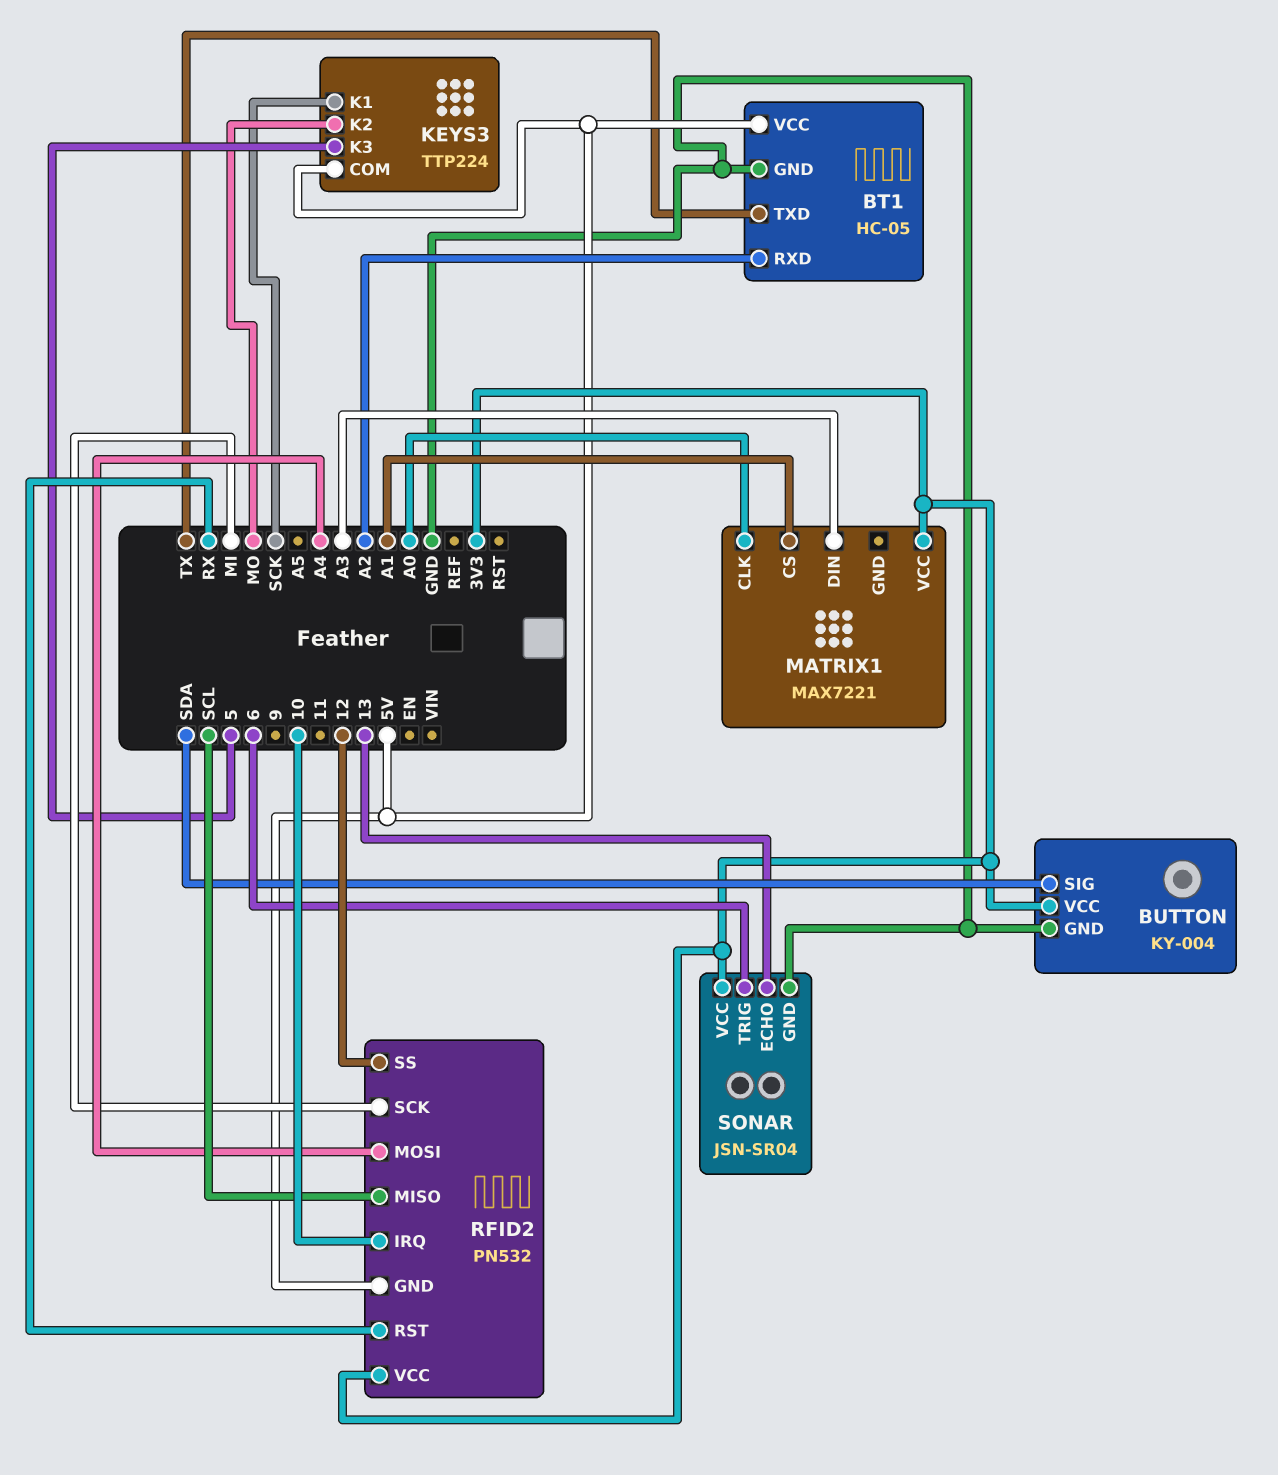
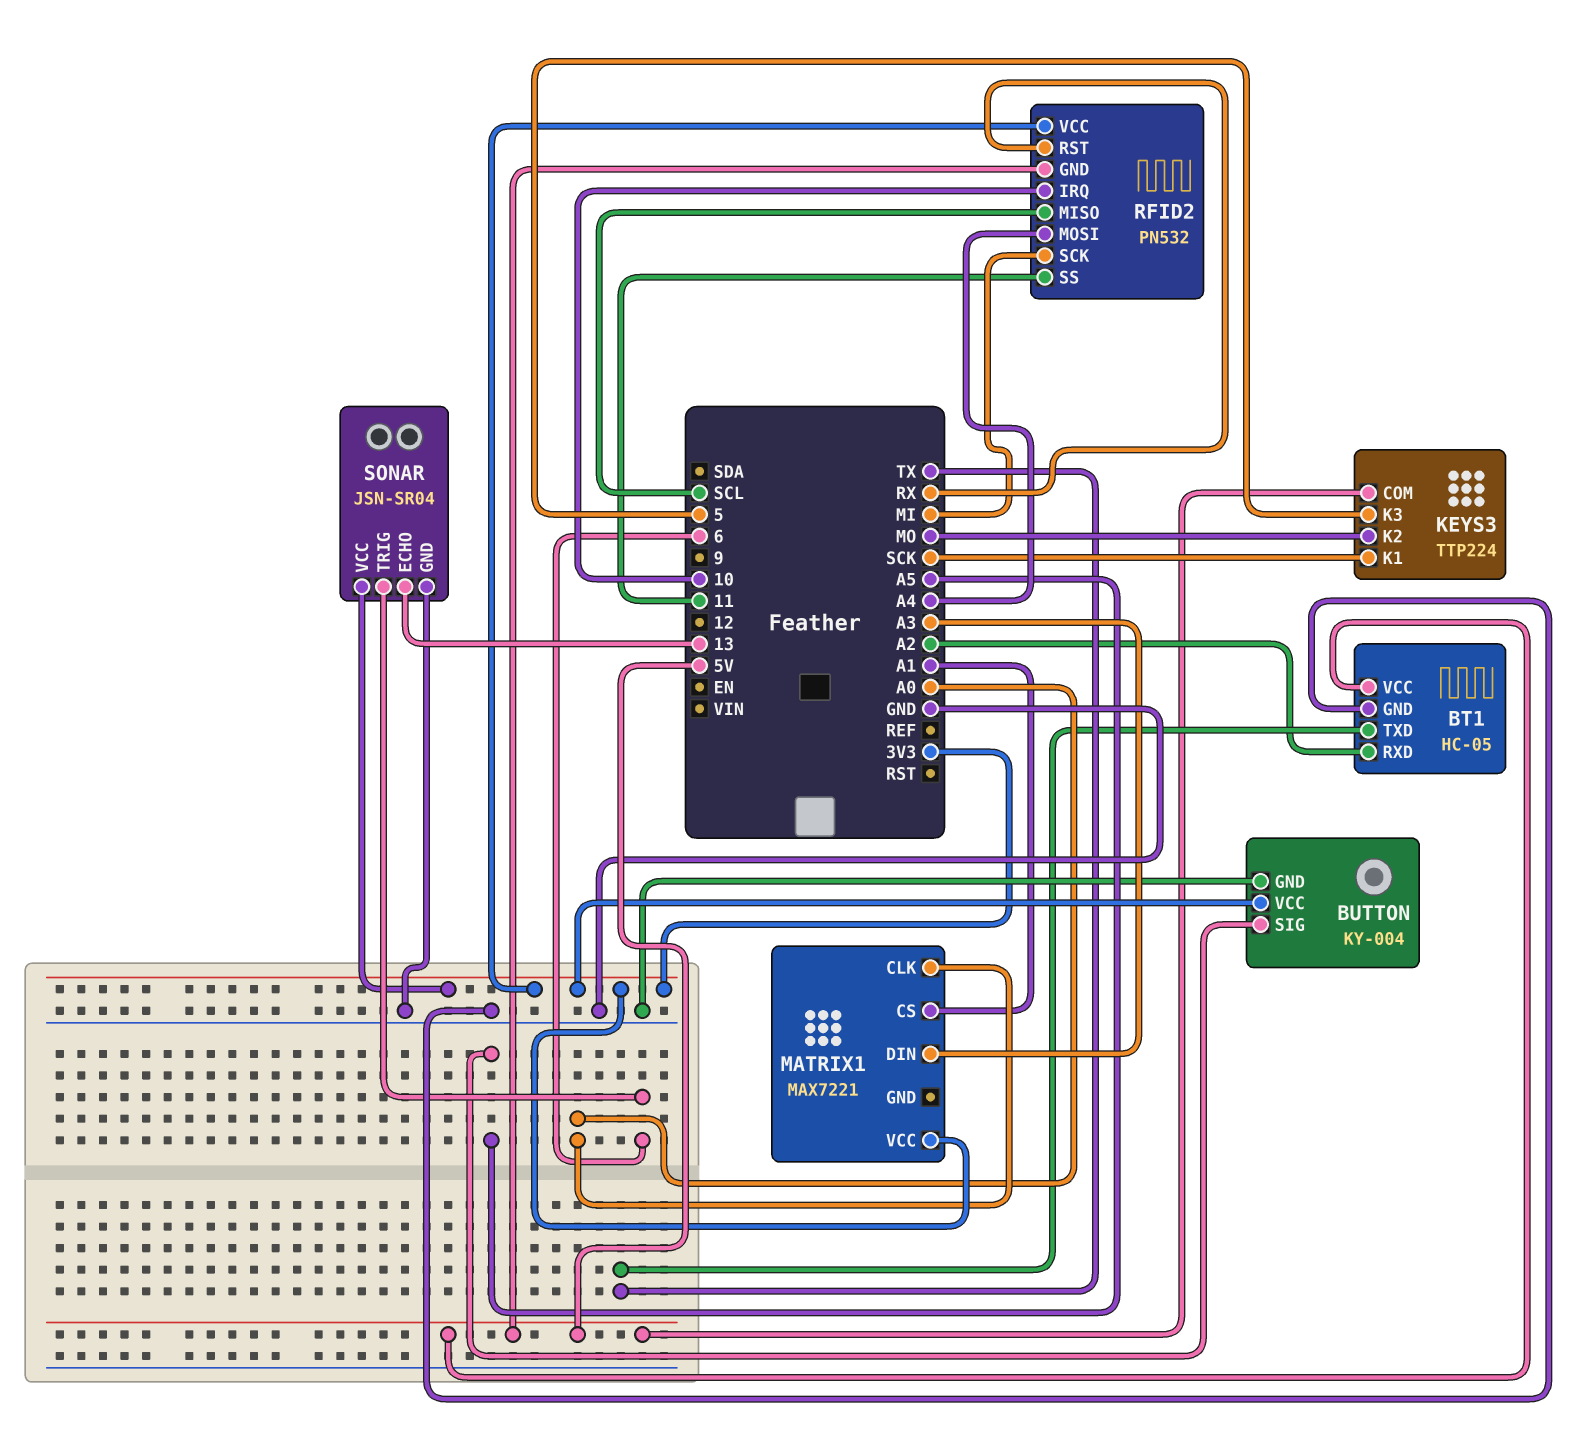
BUTTON pin SIG: SDA -> A5
RFID2 pin SS: 12 -> 11

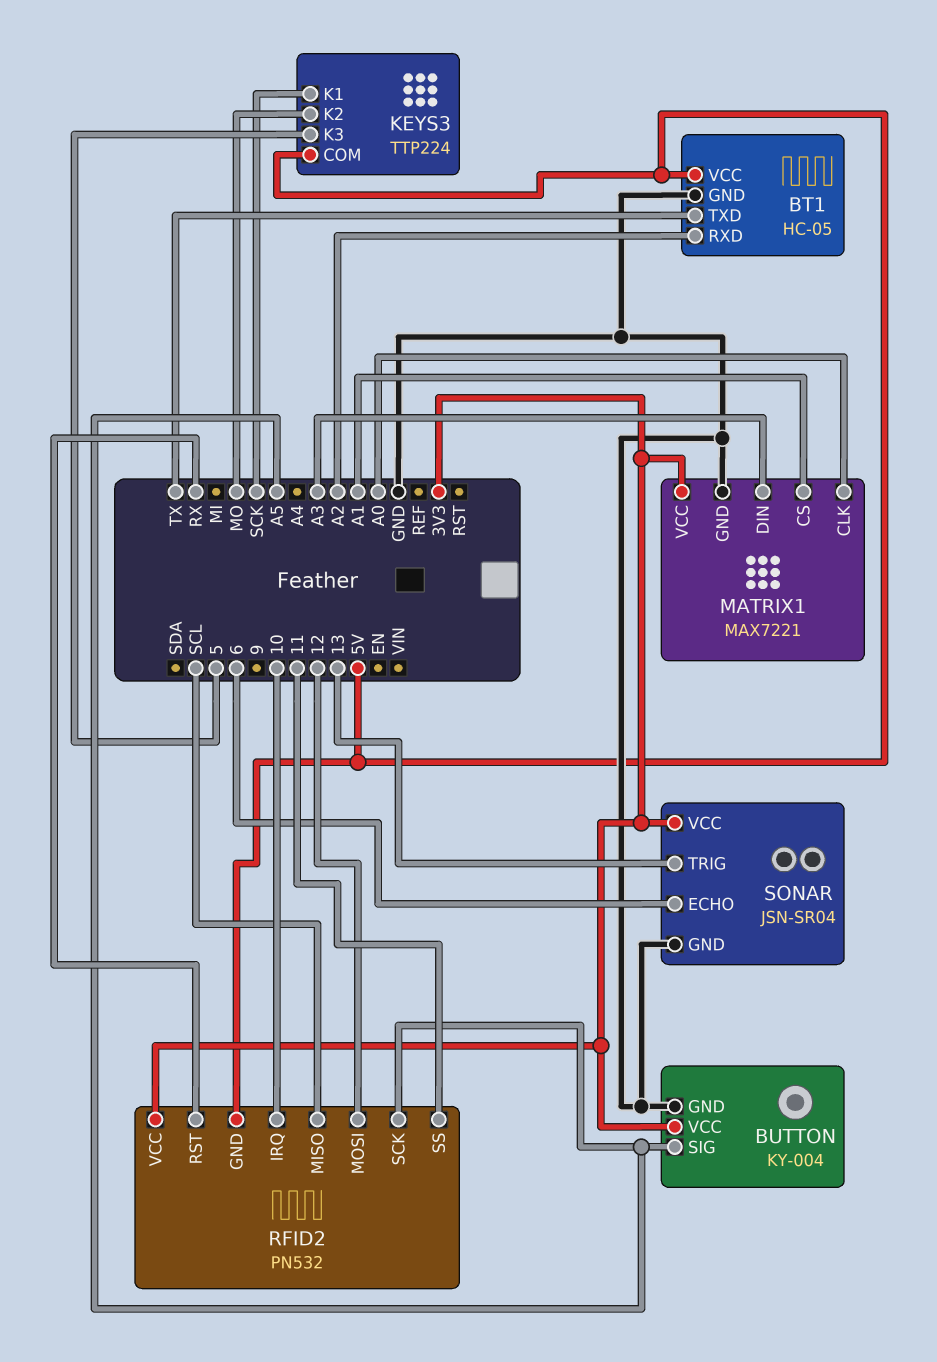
MATRIX1 pin GND: none -> GND
RFID2 pin MOSI: A4 -> 12
RFID2 pin SCK: MI -> A5
SONAR pin ECHO: 13 -> 6
SONAR pin TRIG: 6 -> 13

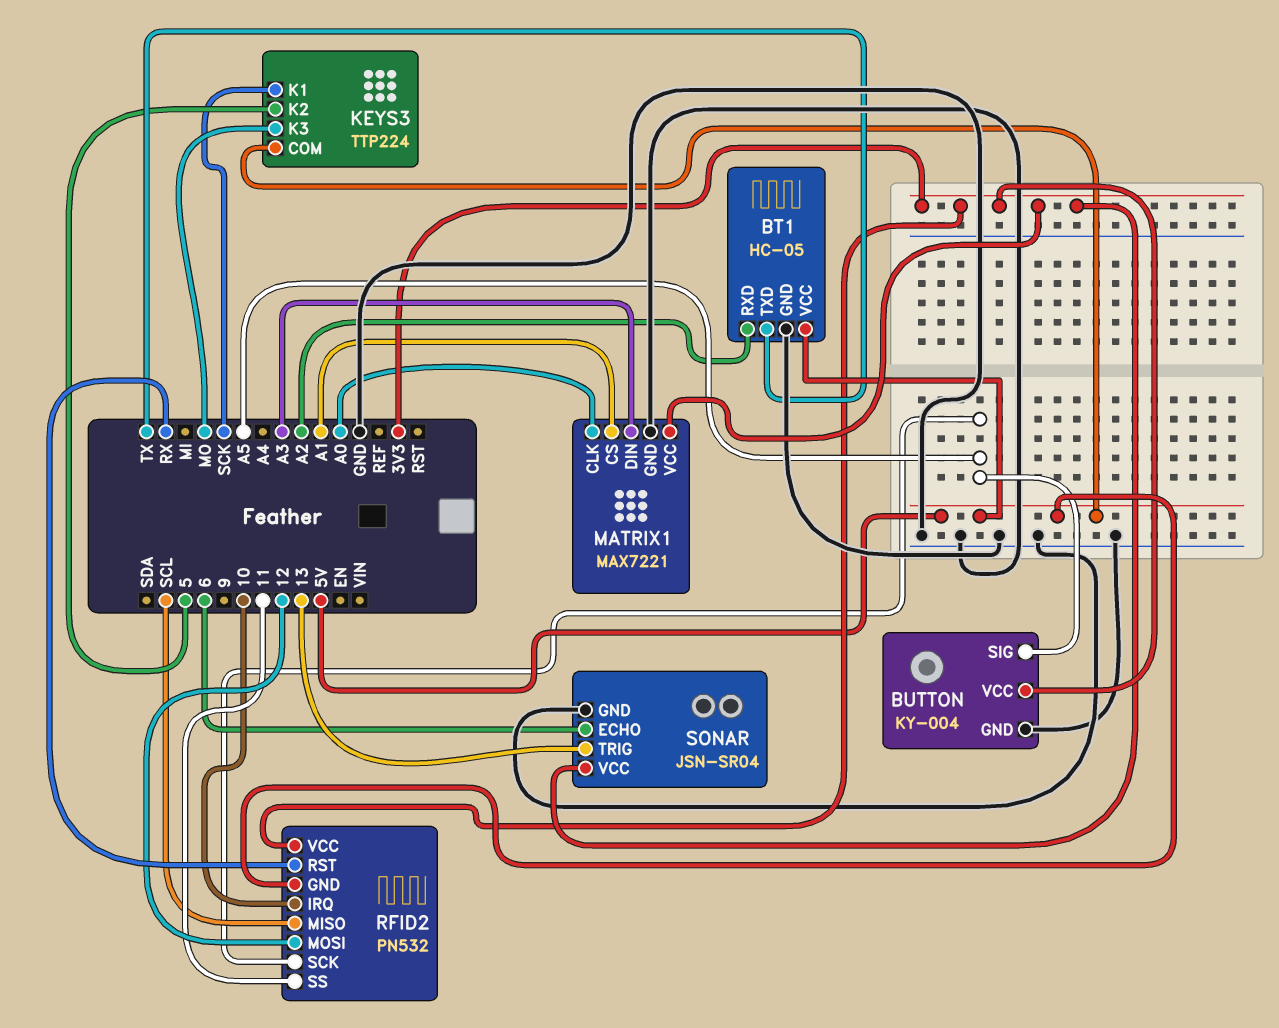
KEYS3 pin K2: MO -> 5
KEYS3 pin K3: 5 -> MO

